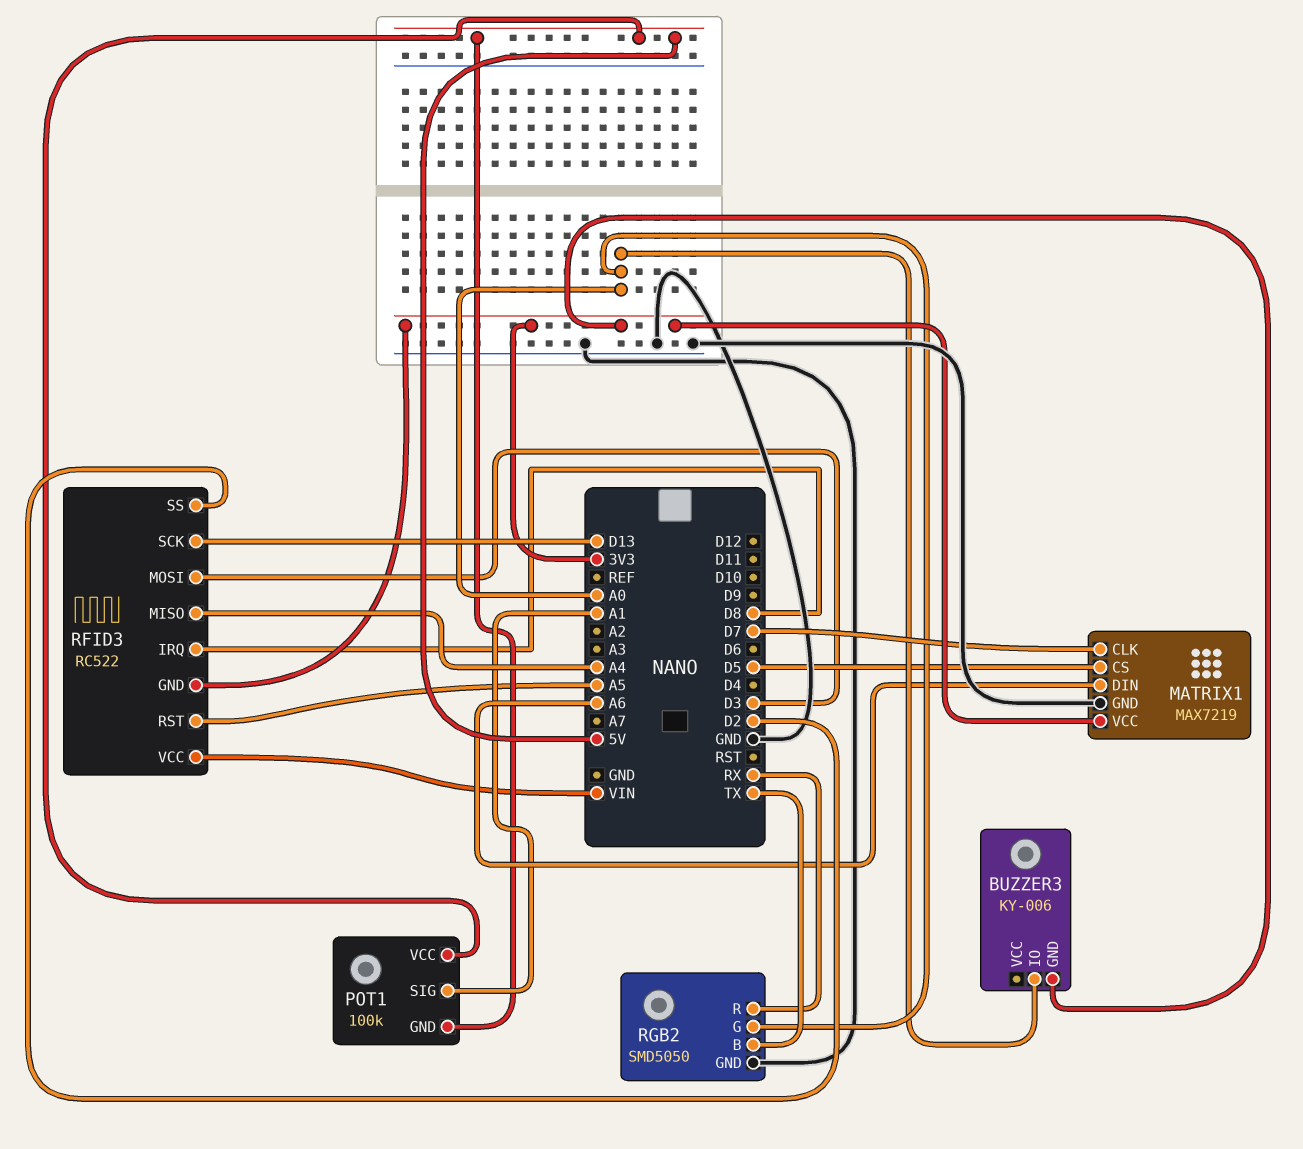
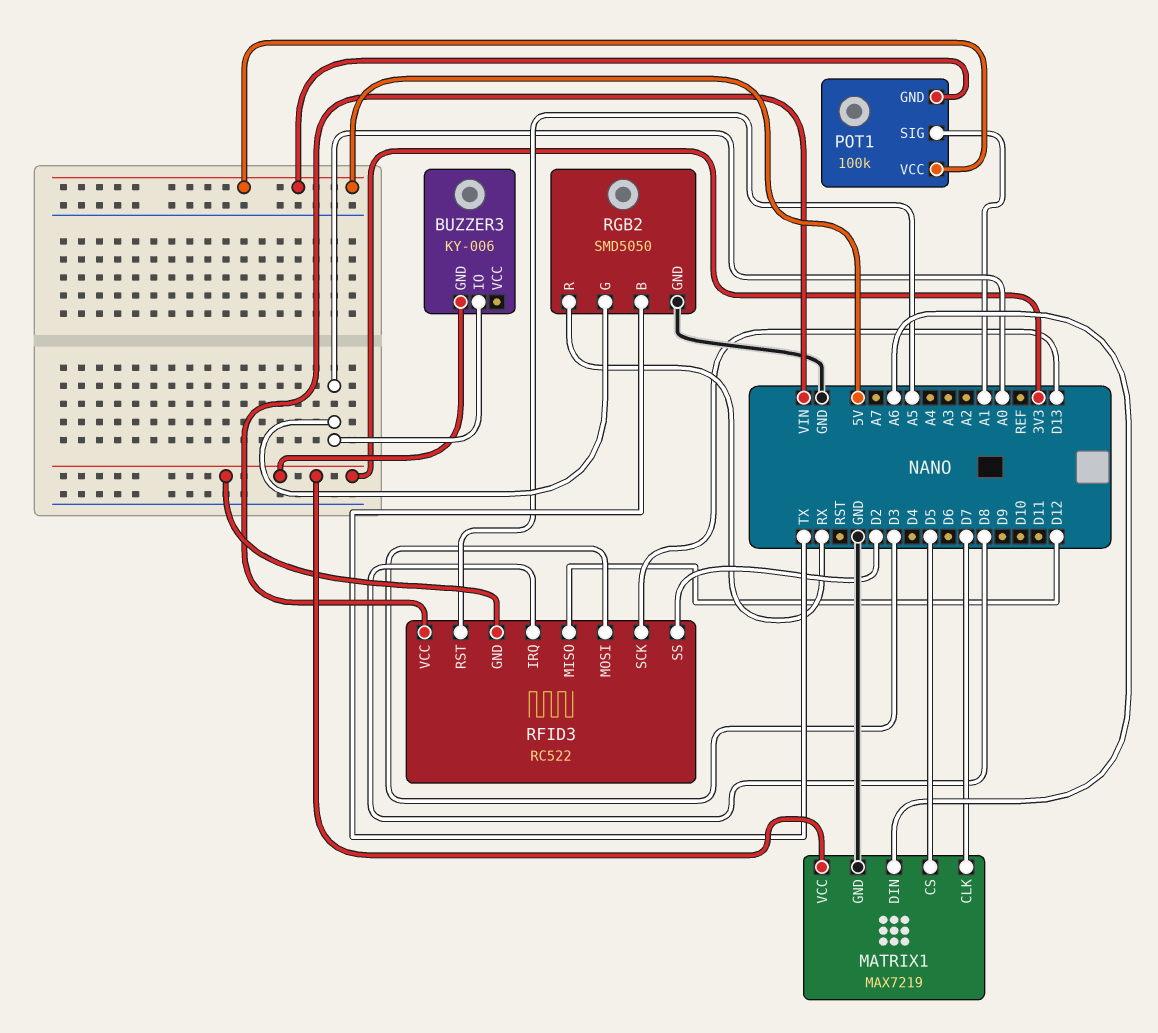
RFID3 pin MISO: A4 -> D12

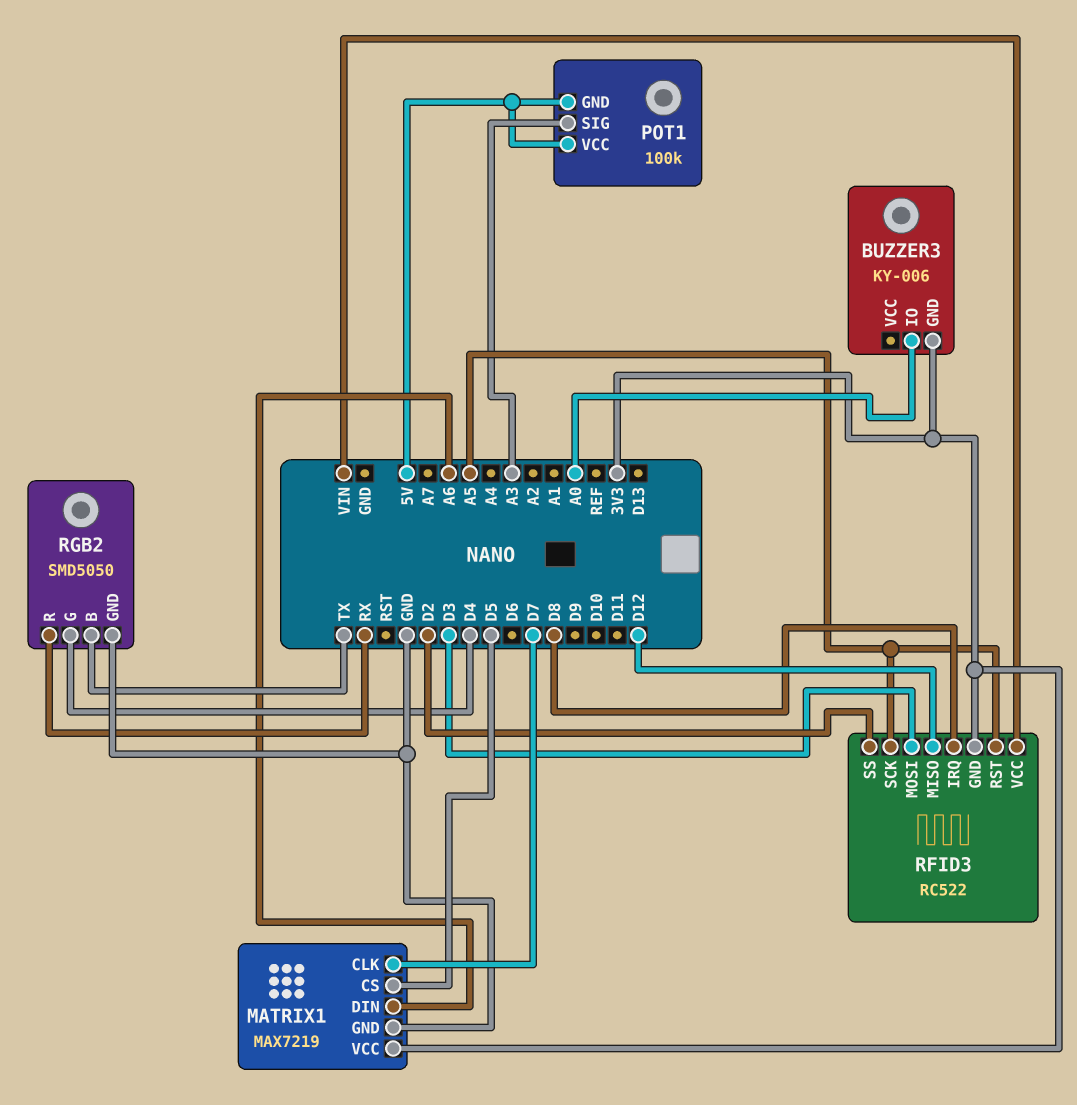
POT1 pin SIG: A1 -> A3
RFID3 pin SCK: D13 -> A5
RGB2 pin G: A0 -> D4

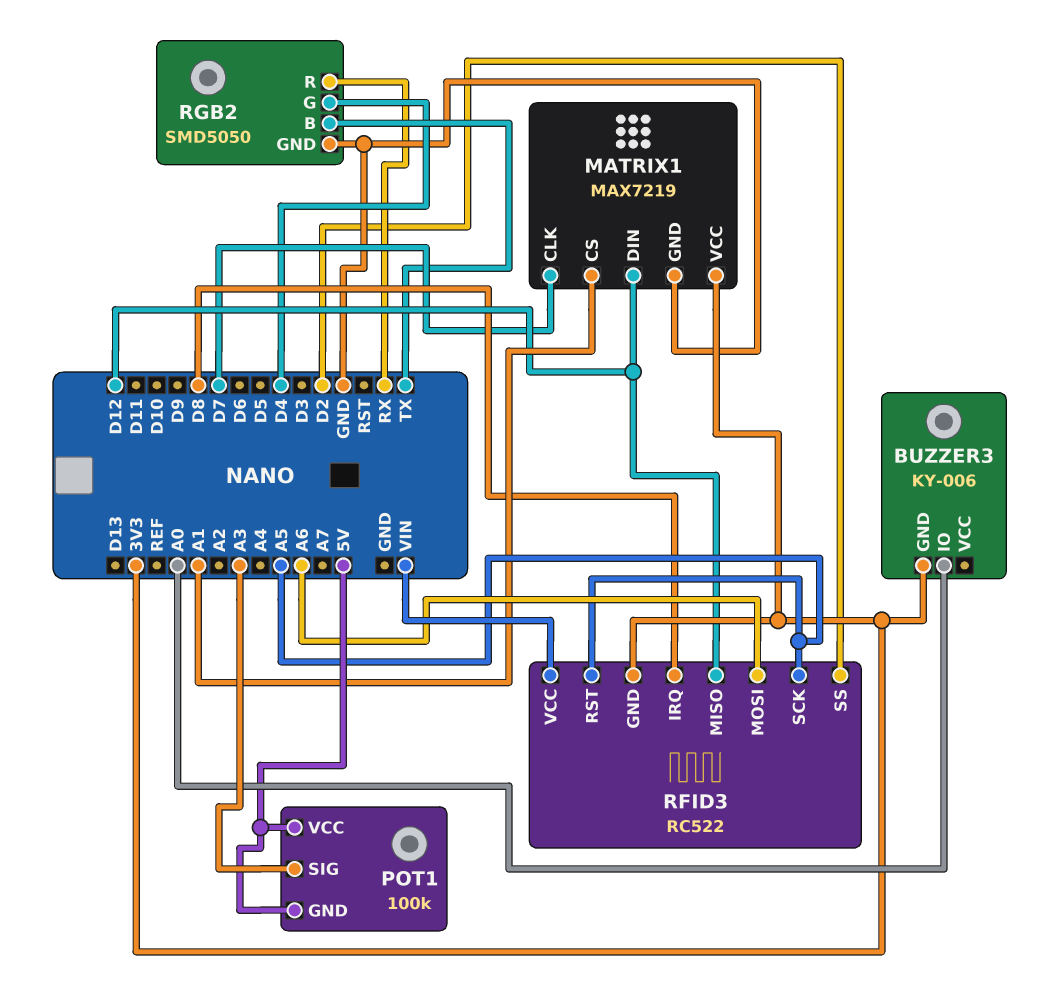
MATRIX1 pin CS: D5 -> A1
MATRIX1 pin DIN: A6 -> D12
RFID3 pin MOSI: D3 -> A6

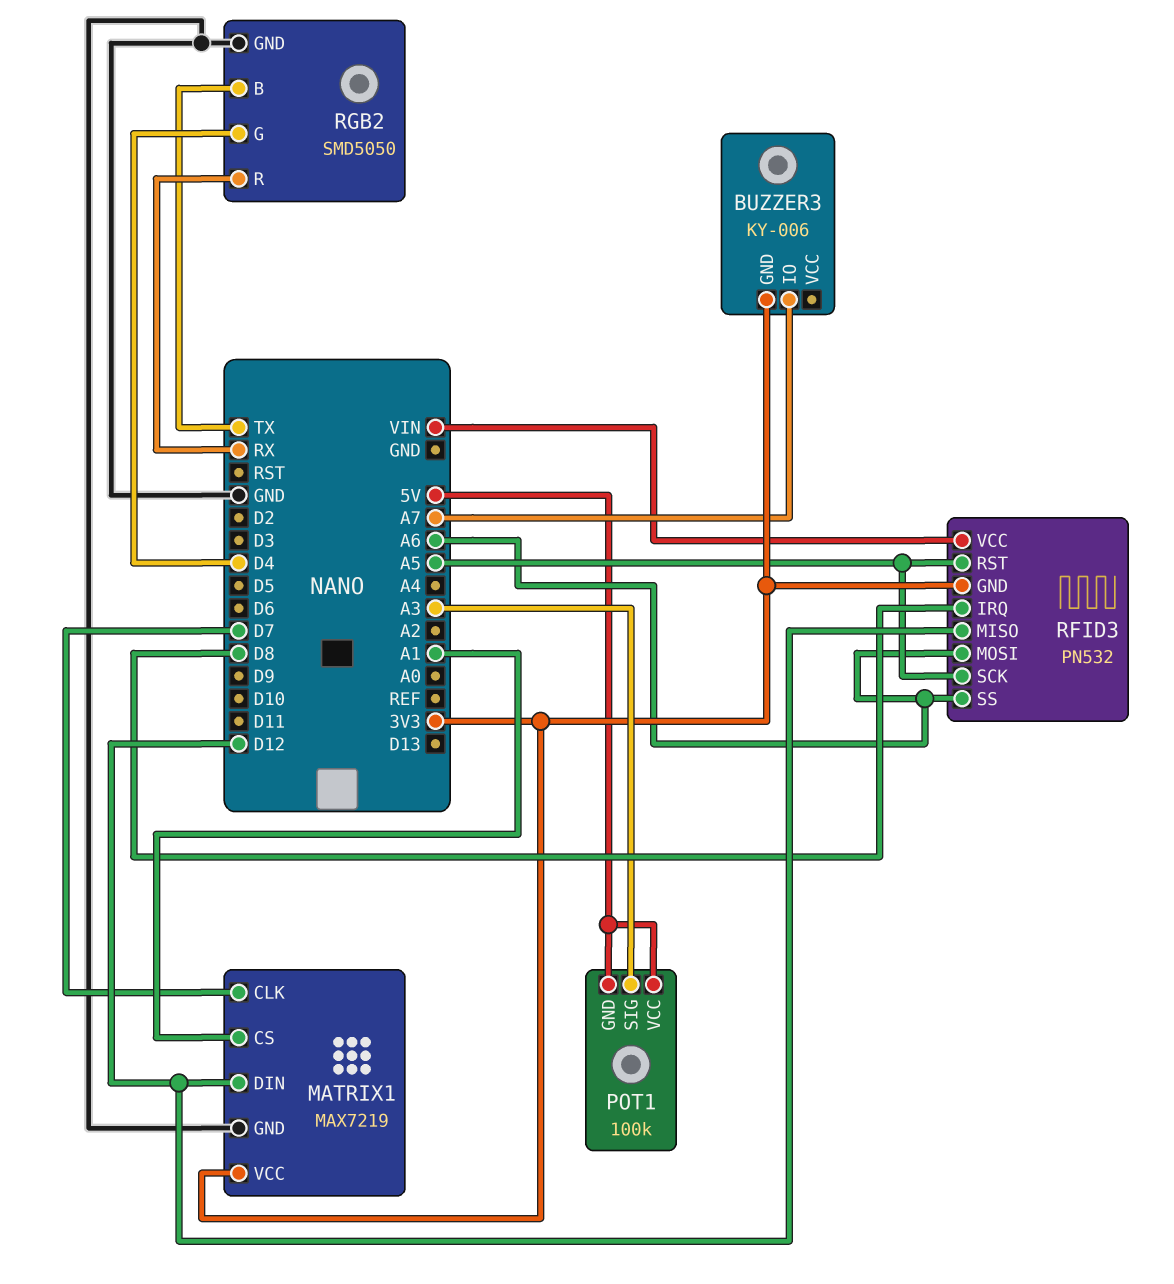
BUZZER3 pin IO: A0 -> A7
RFID3: RC522 -> PN532
RFID3 pin SS: D2 -> A6

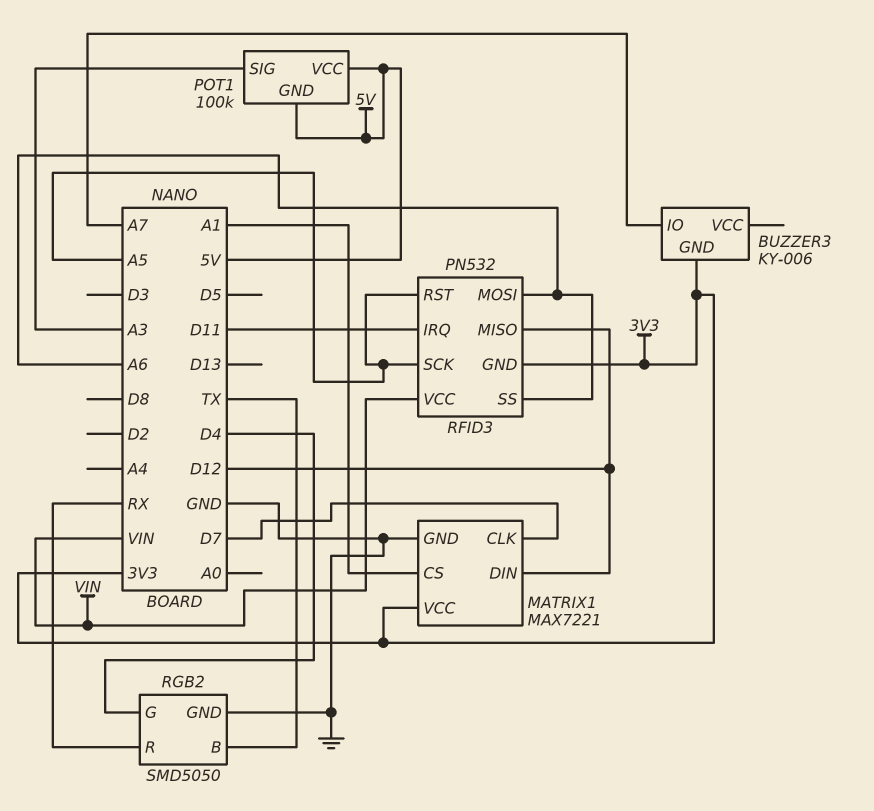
MATRIX1: MAX7219 -> MAX7221
RFID3 pin IRQ: D8 -> D11

